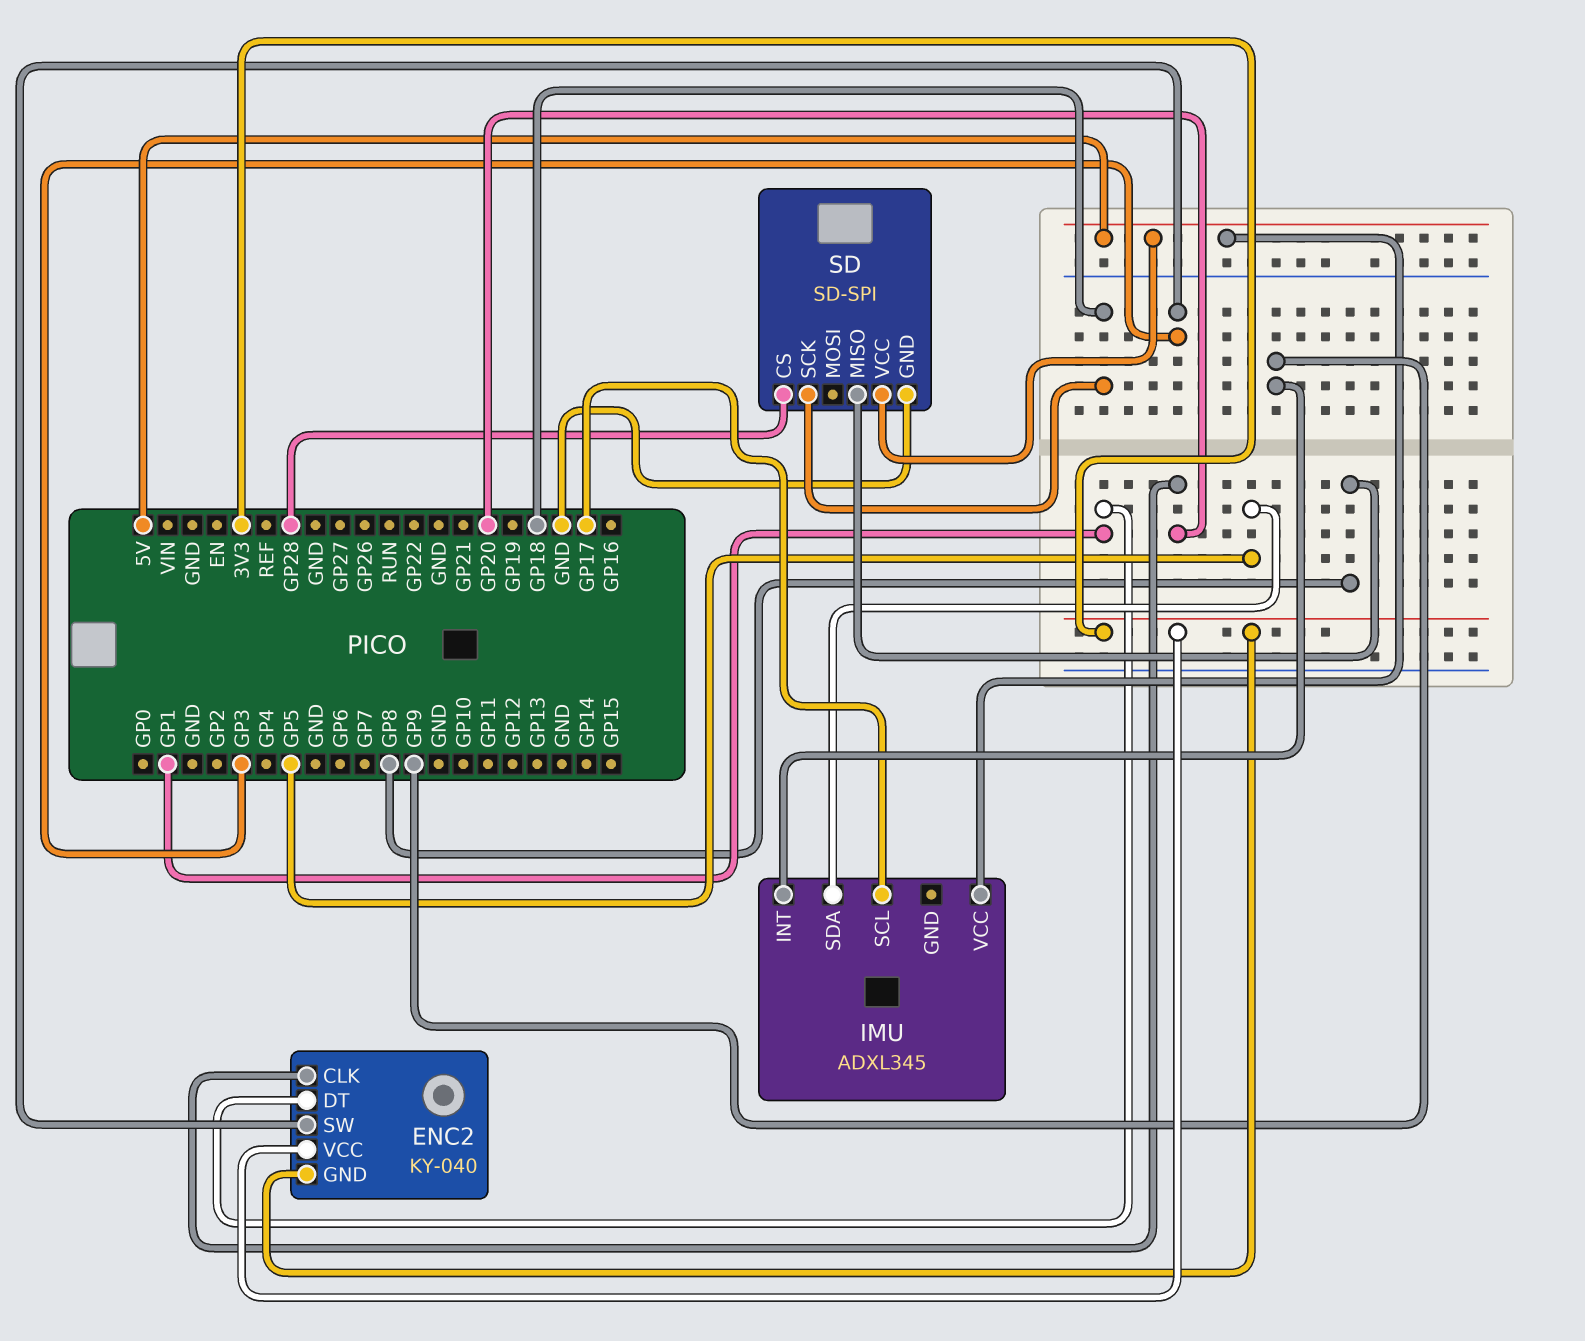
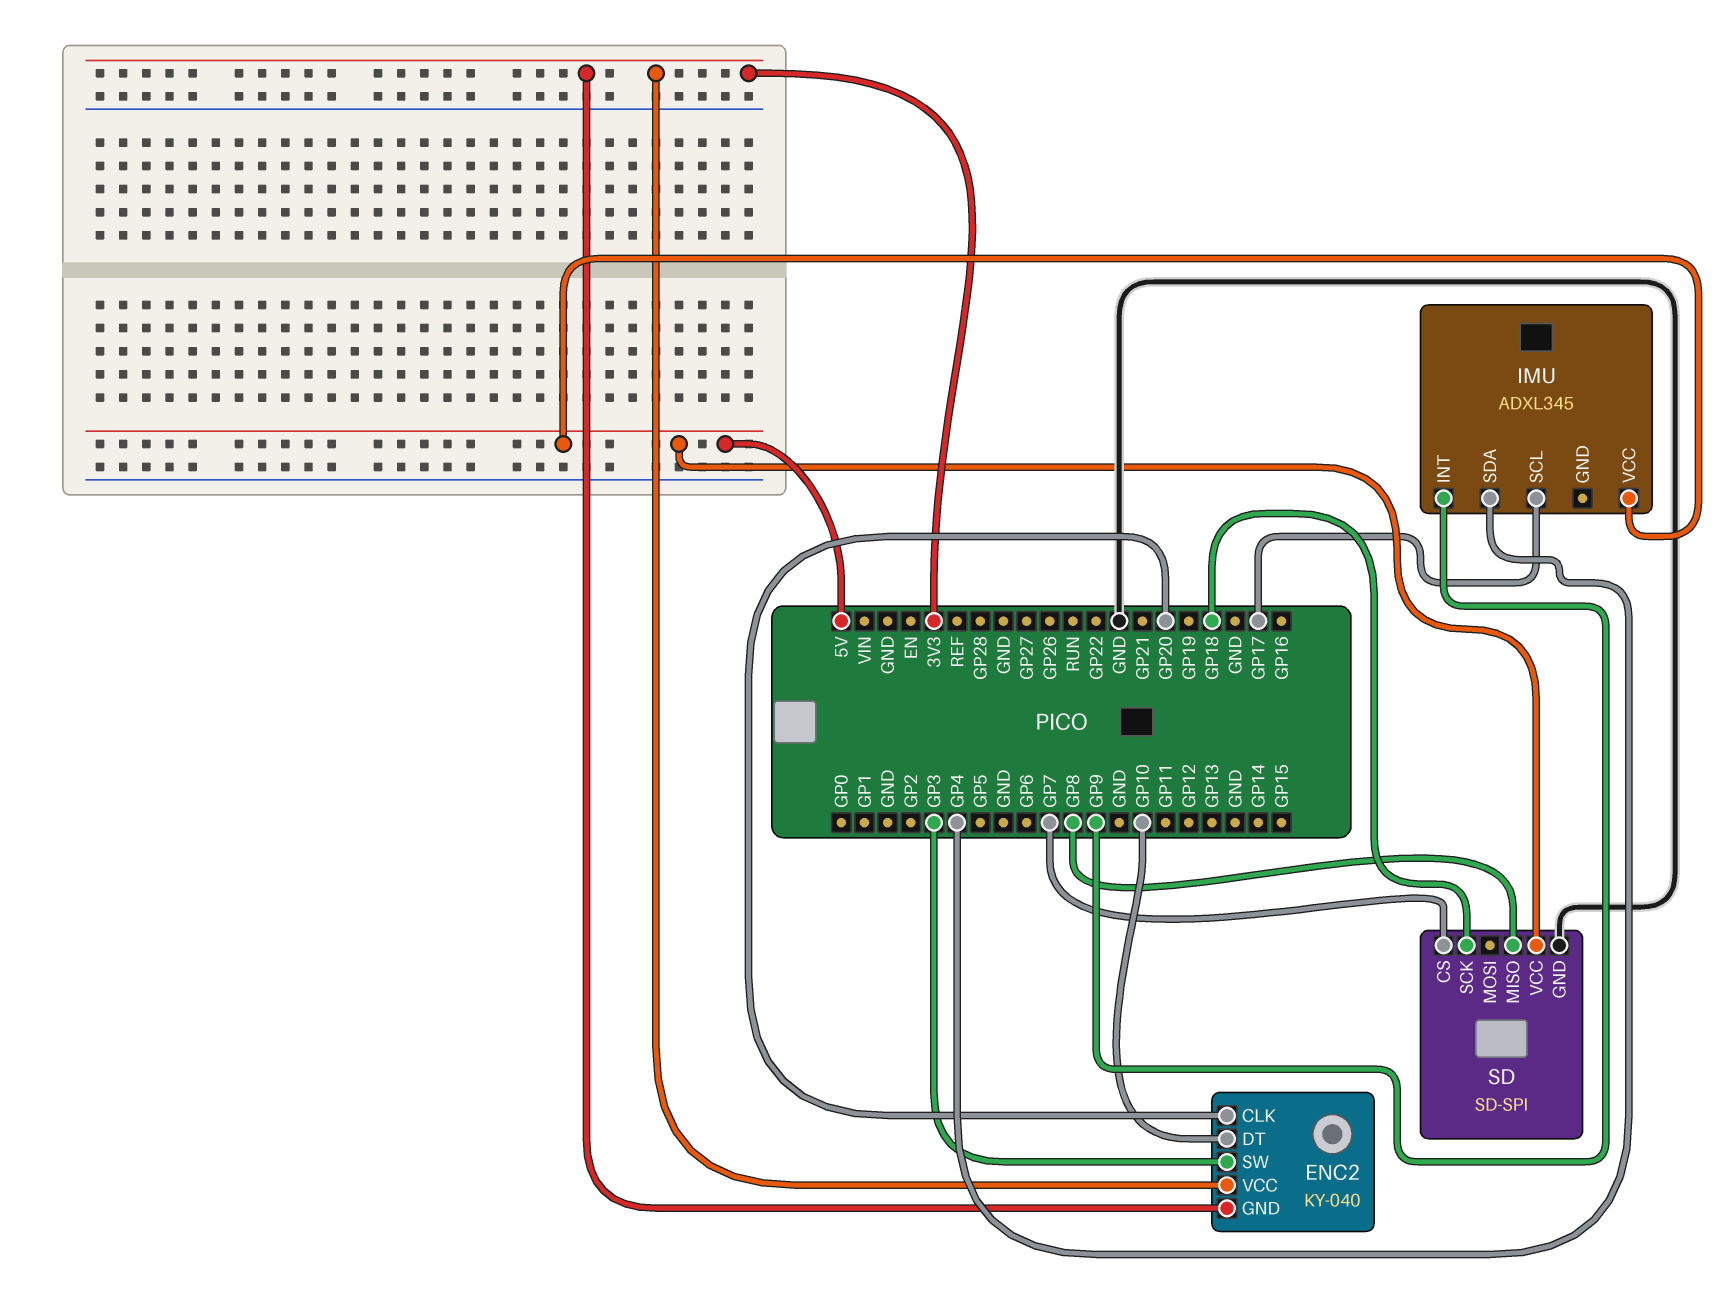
ENC2 pin DT: GP1 -> GP10
IMU pin SDA: GP5 -> GP4
SD pin CS: GP28 -> GP7

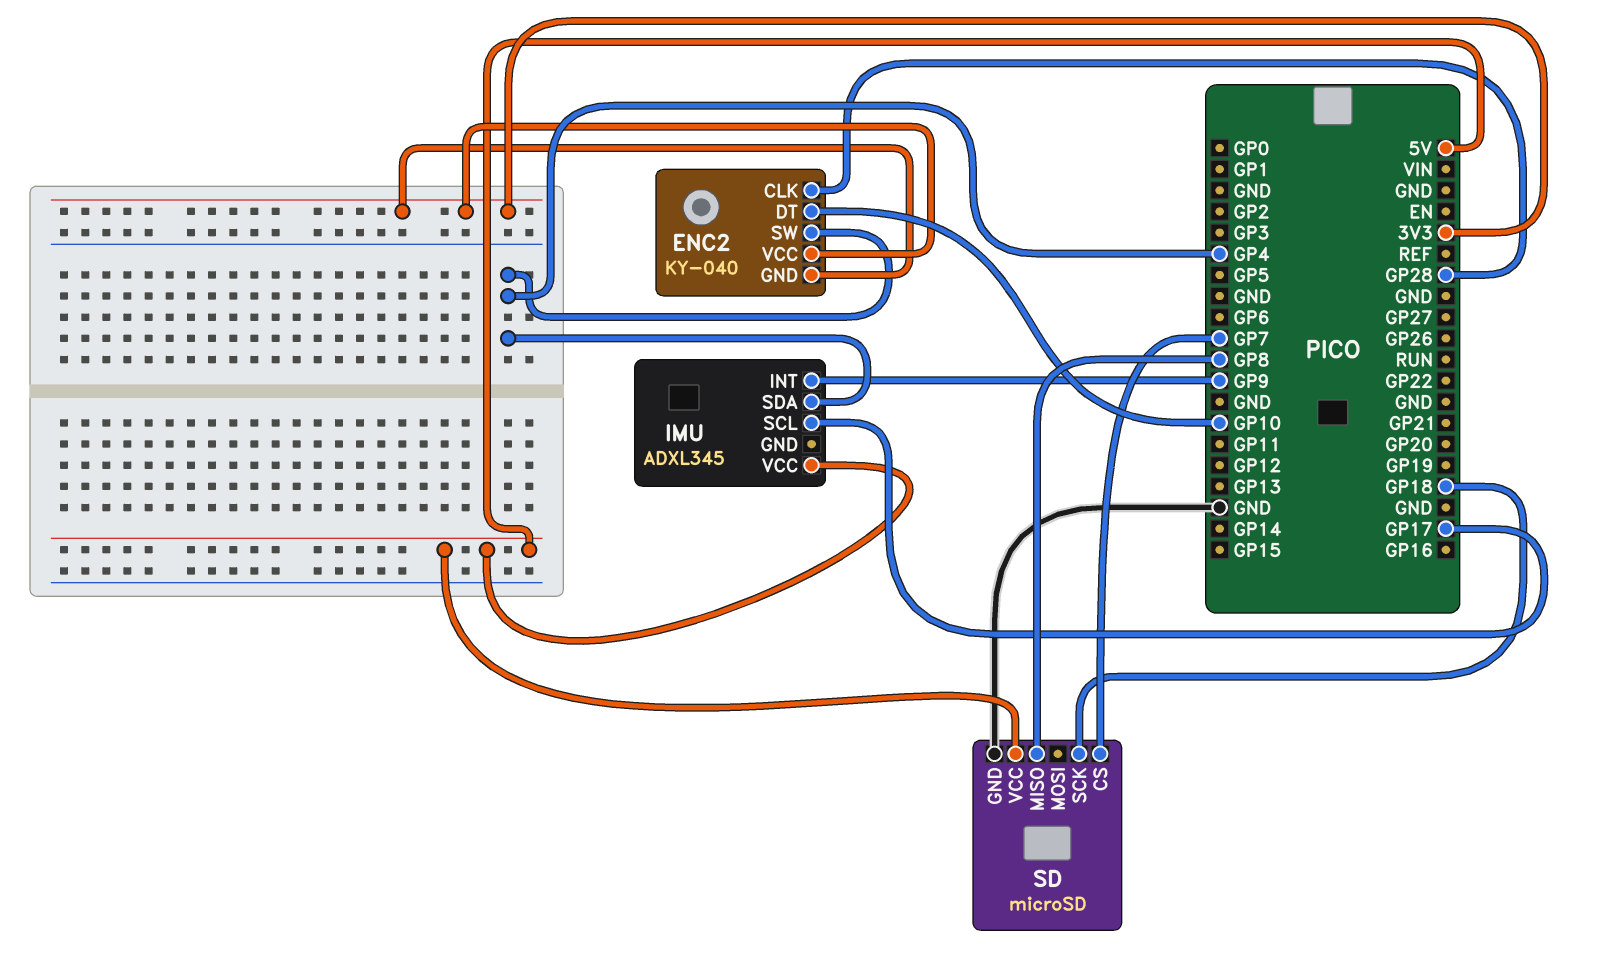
ENC2 pin CLK: GP20 -> GP28
ENC2 pin SW: GP3 -> GP4
SD: SD-SPI -> microSD

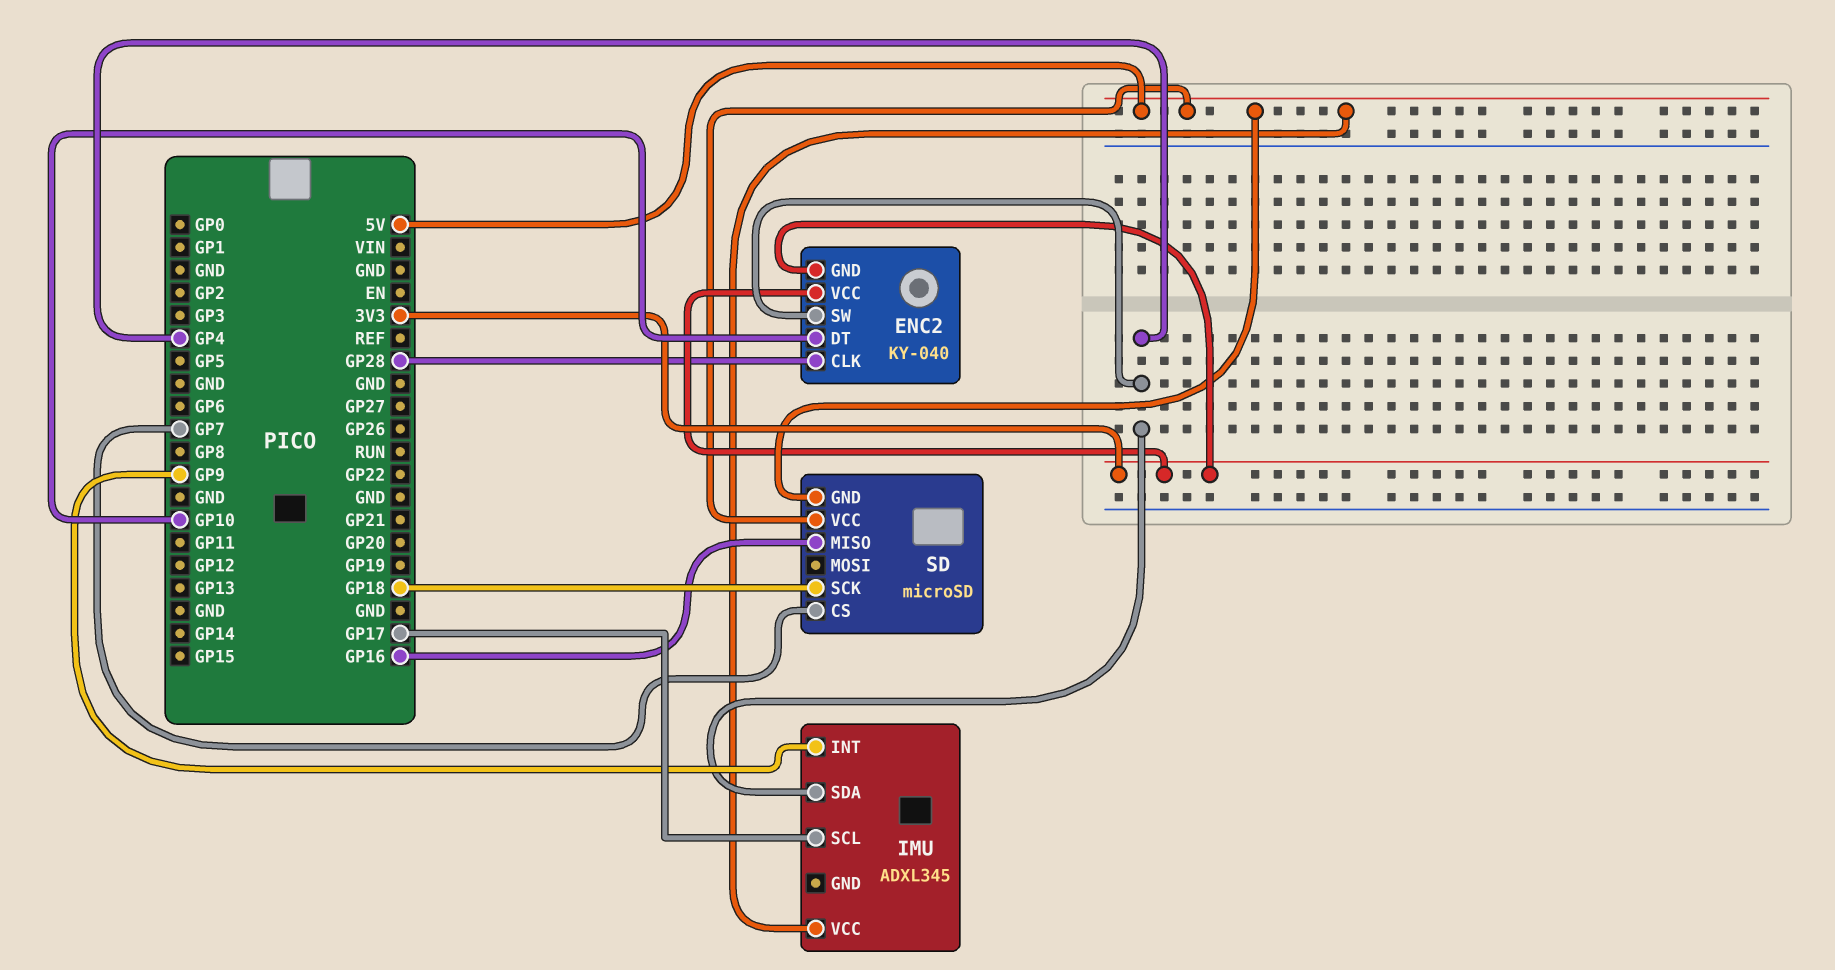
SD pin GND: GND -> 5V
SD pin MISO: GP8 -> GP16

